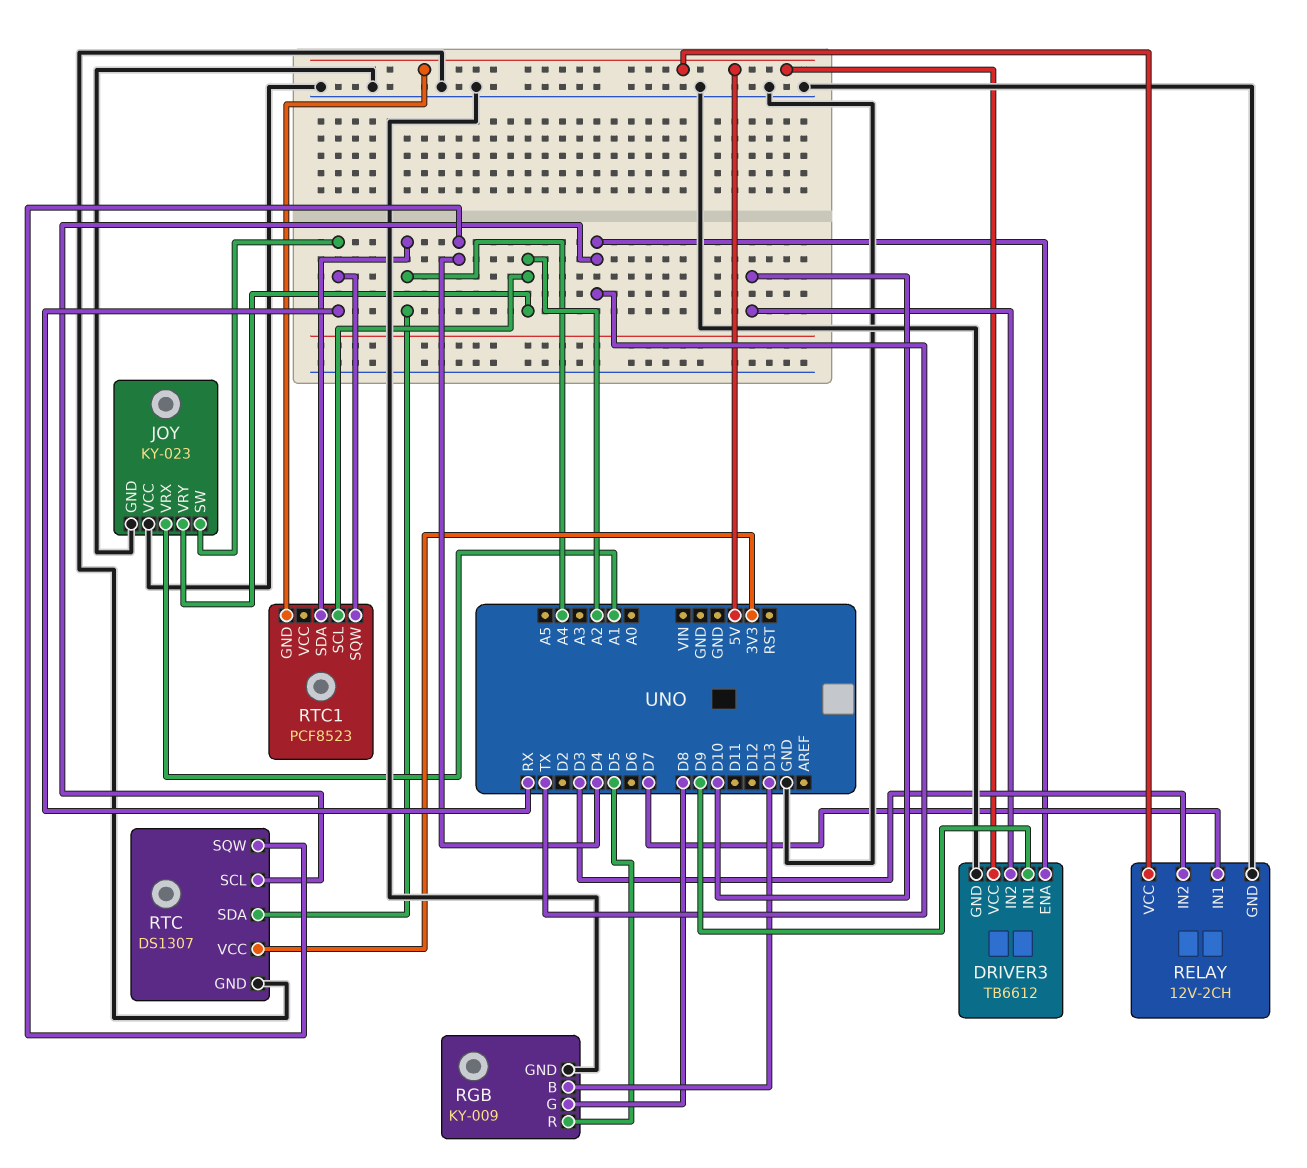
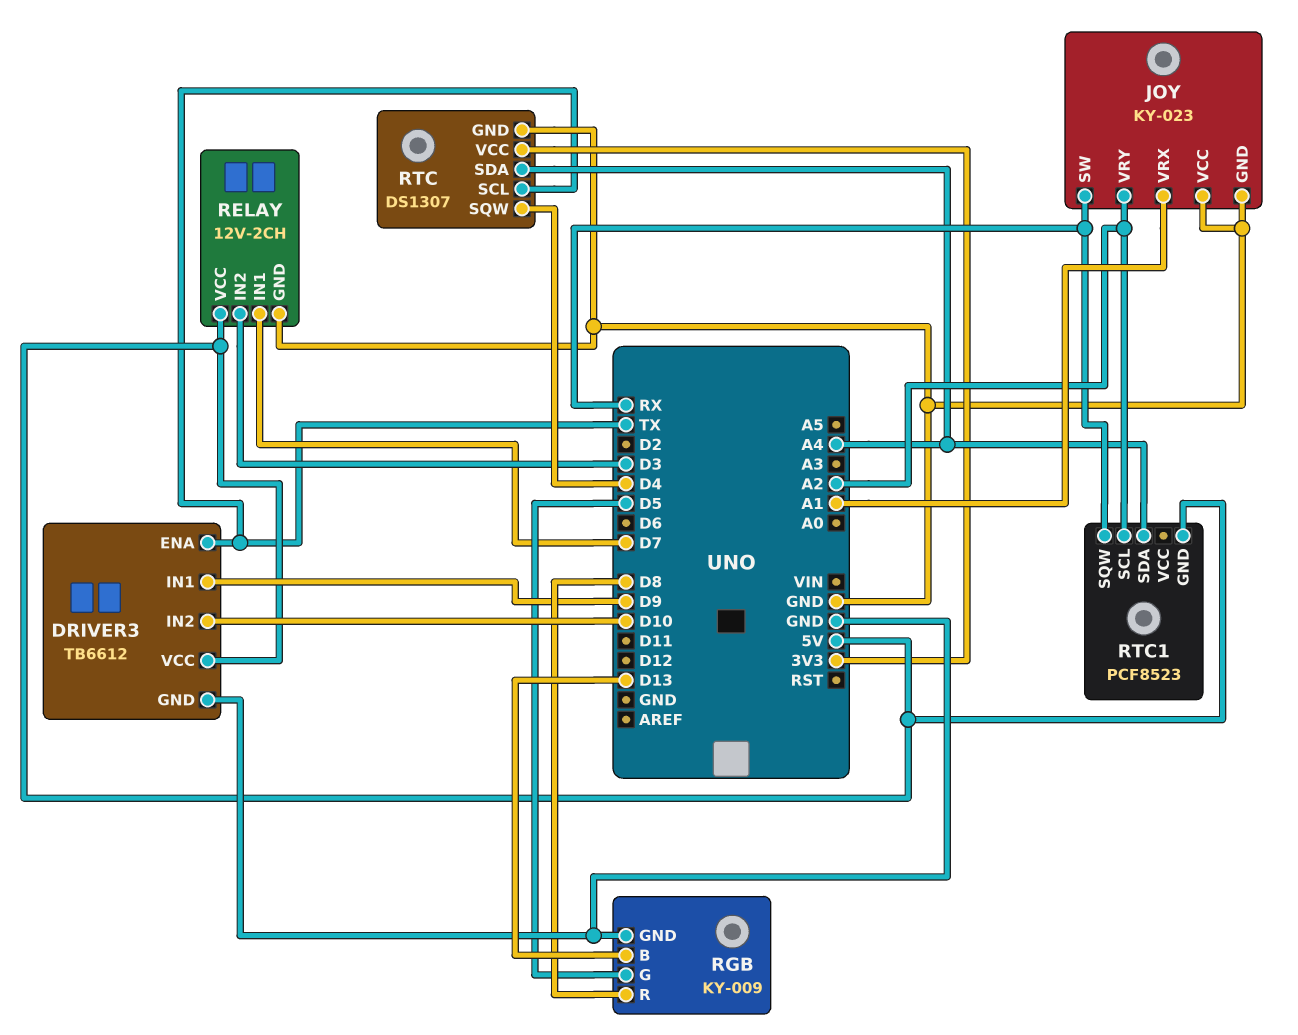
RGB pin G: D8 -> D5
RGB pin R: D5 -> D8

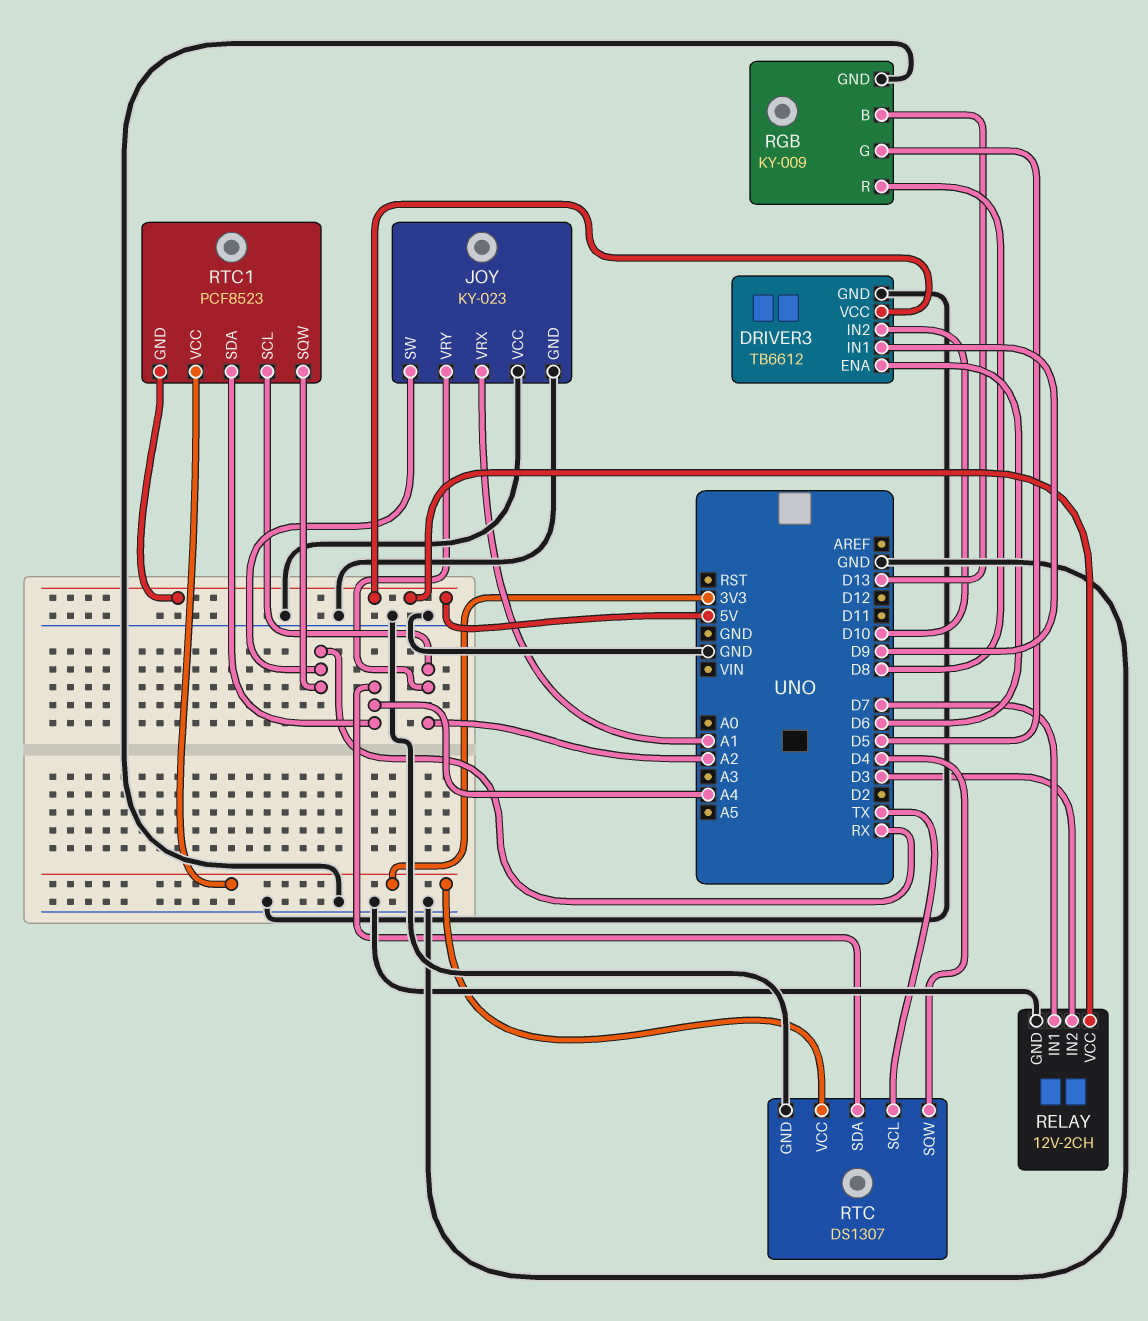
DRIVER3 pin ENA: TX -> D6
RTC1 pin VCC: none -> 3V3

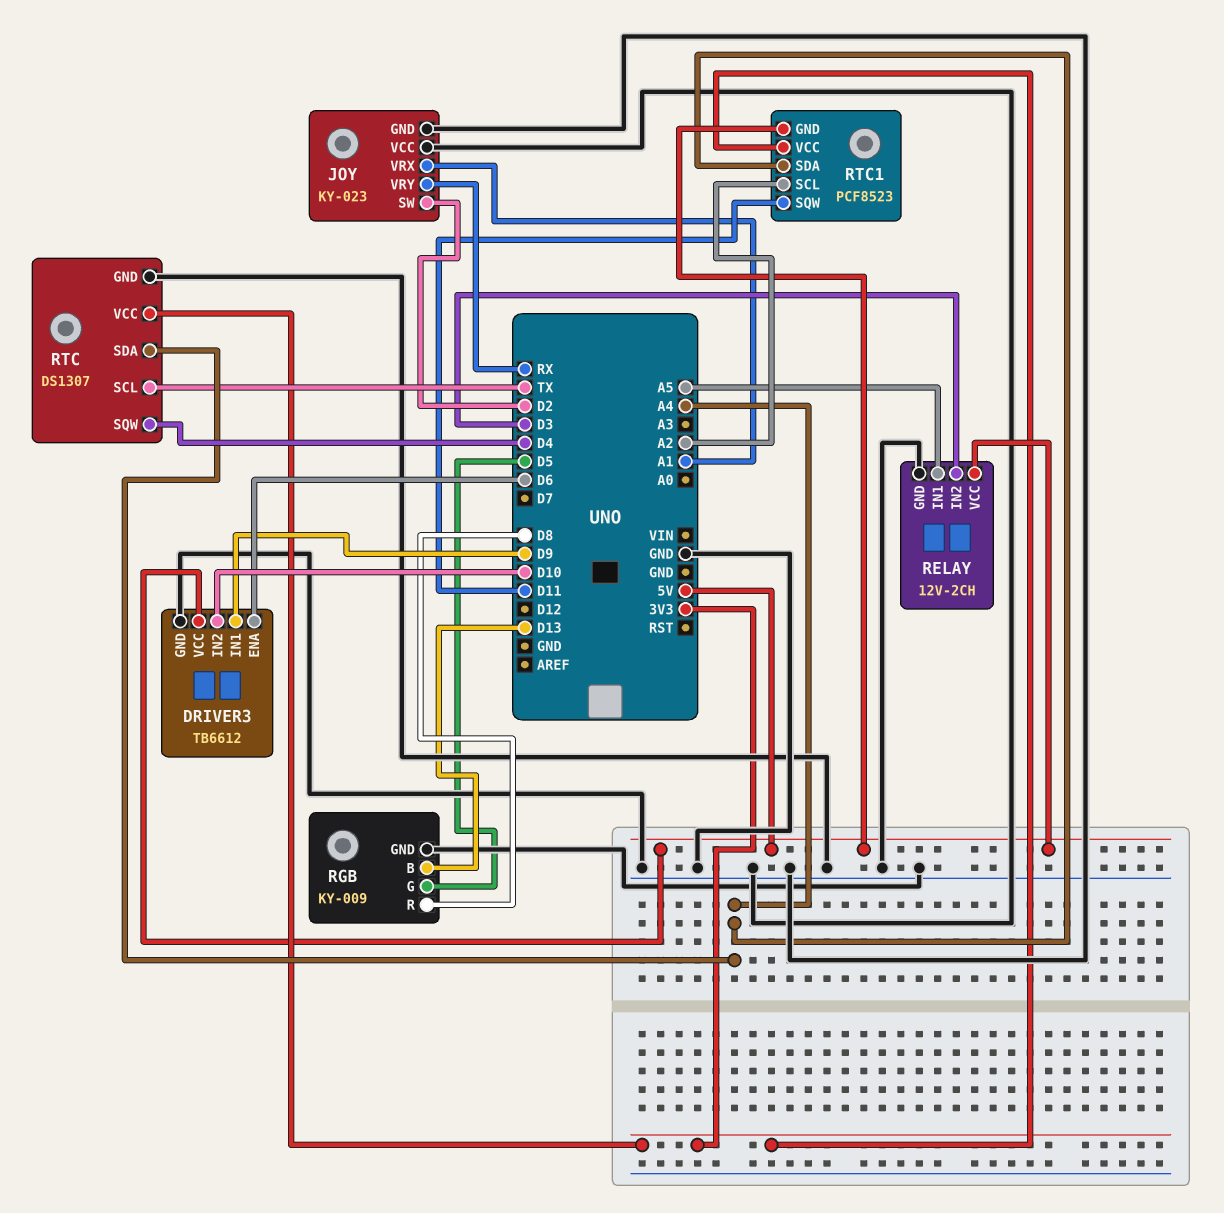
JOY pin SW: RX -> D2
JOY pin VRY: A2 -> RX
RELAY pin IN1: D7 -> A5
RTC1 pin SQW: RX -> D11

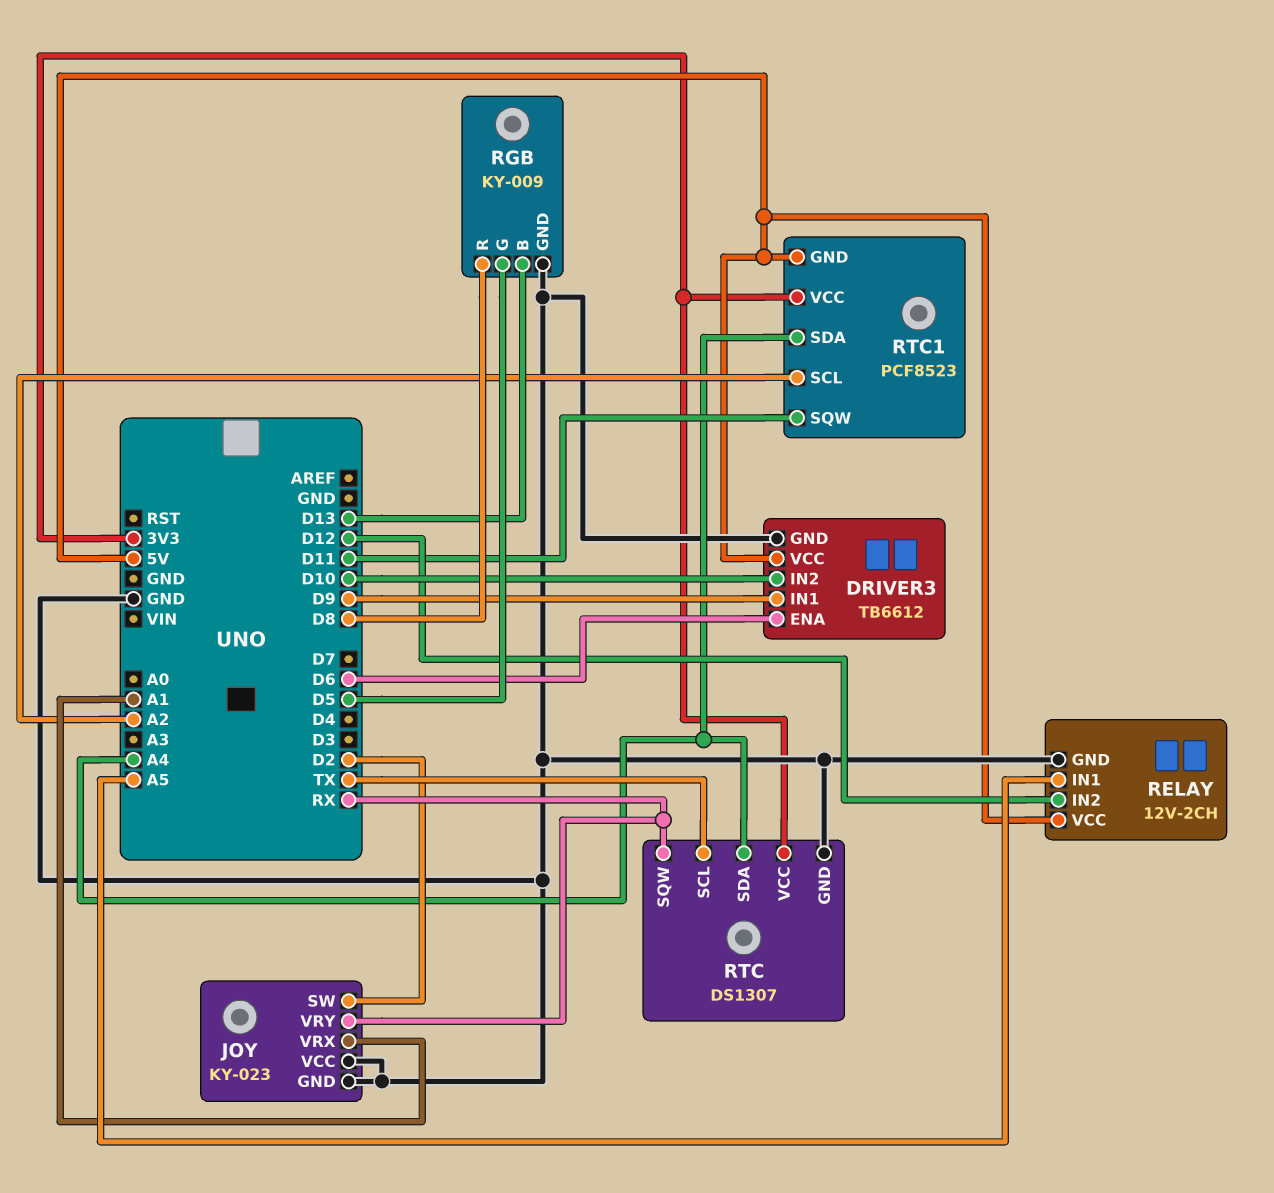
RELAY pin IN2: D3 -> D12
RTC pin SQW: D4 -> RX

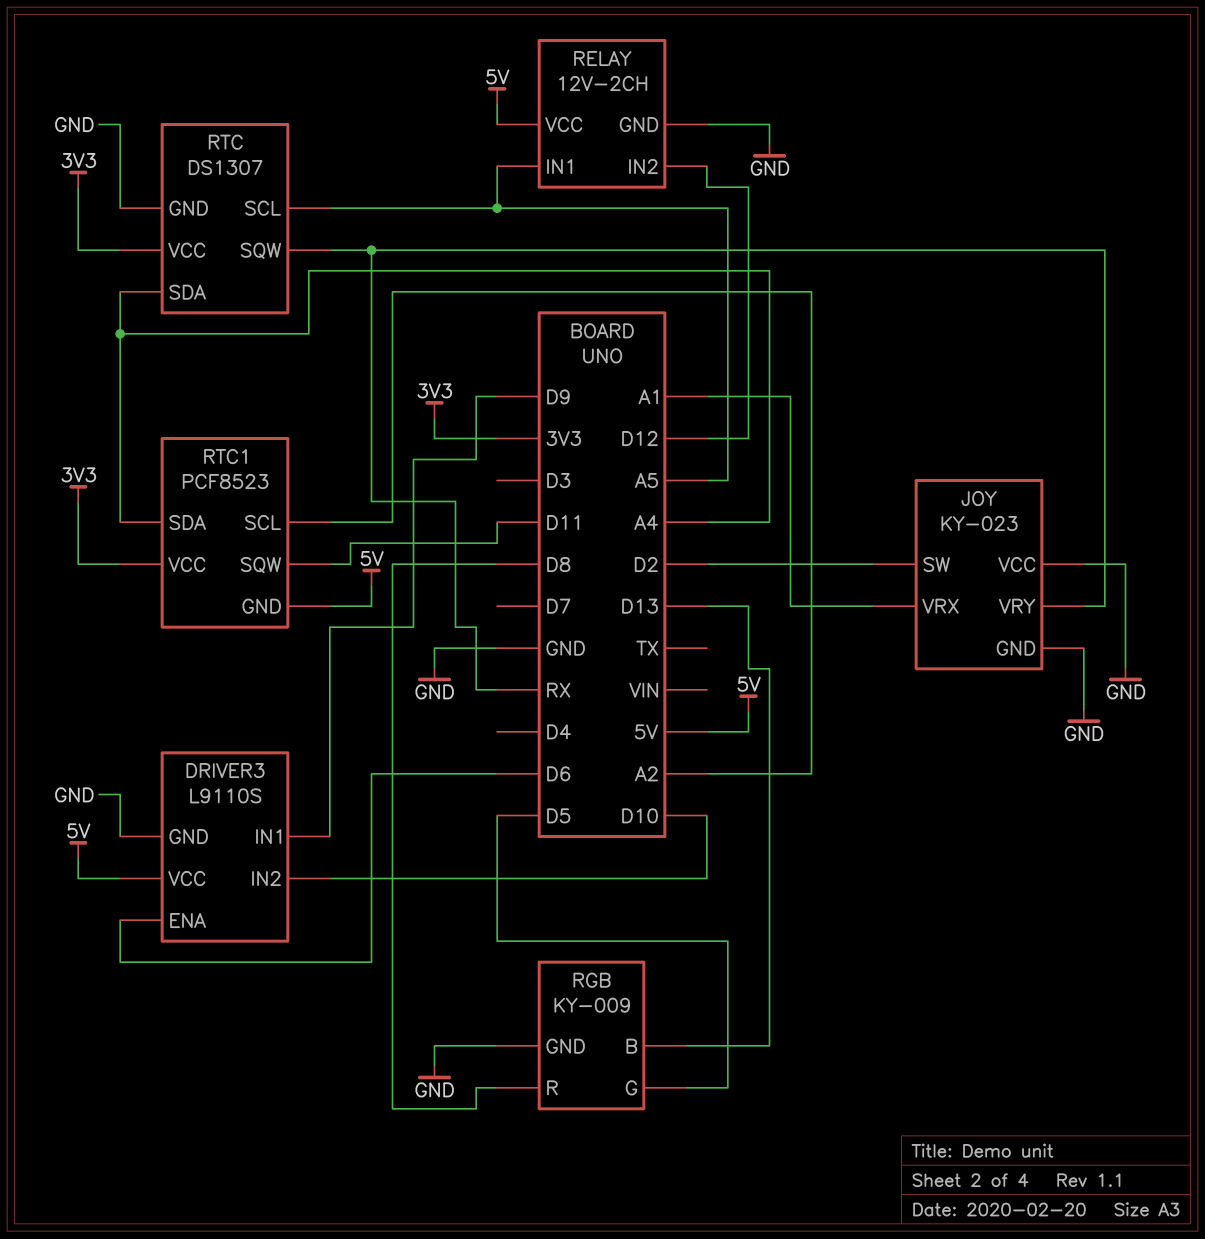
DRIVER3: TB6612 -> L9110S
RTC pin SCL: TX -> A5

